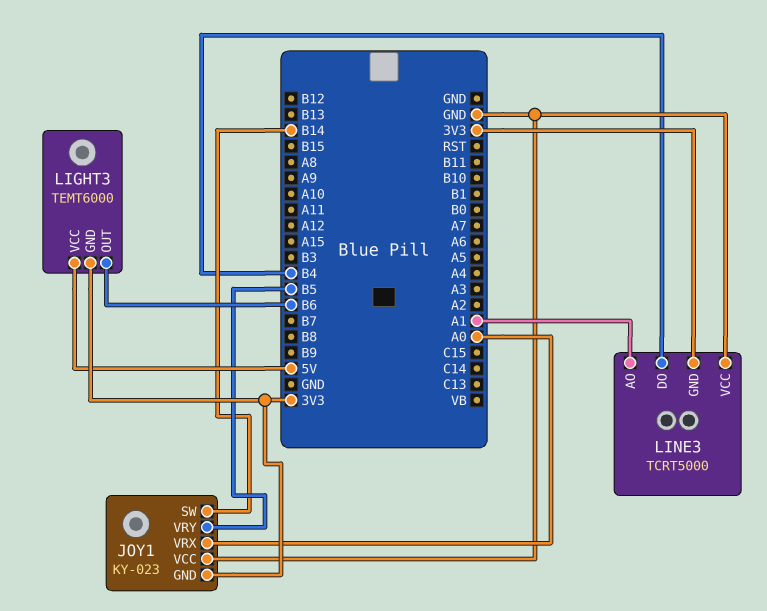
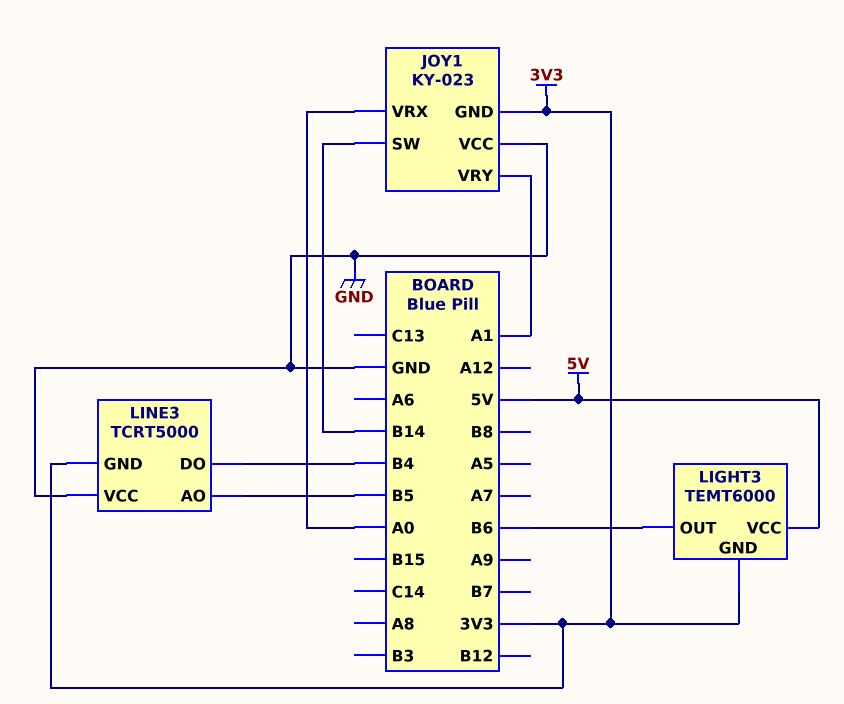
JOY1 pin VRY: B5 -> A1
LINE3 pin AO: A1 -> B5

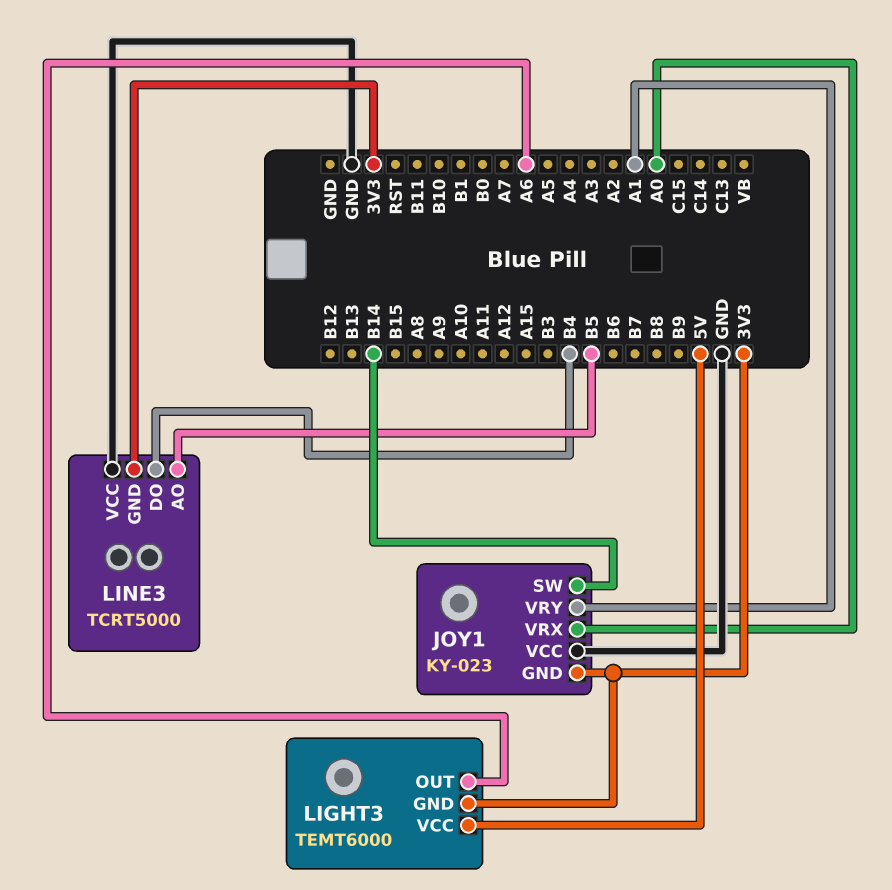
LIGHT3 pin OUT: B6 -> A6

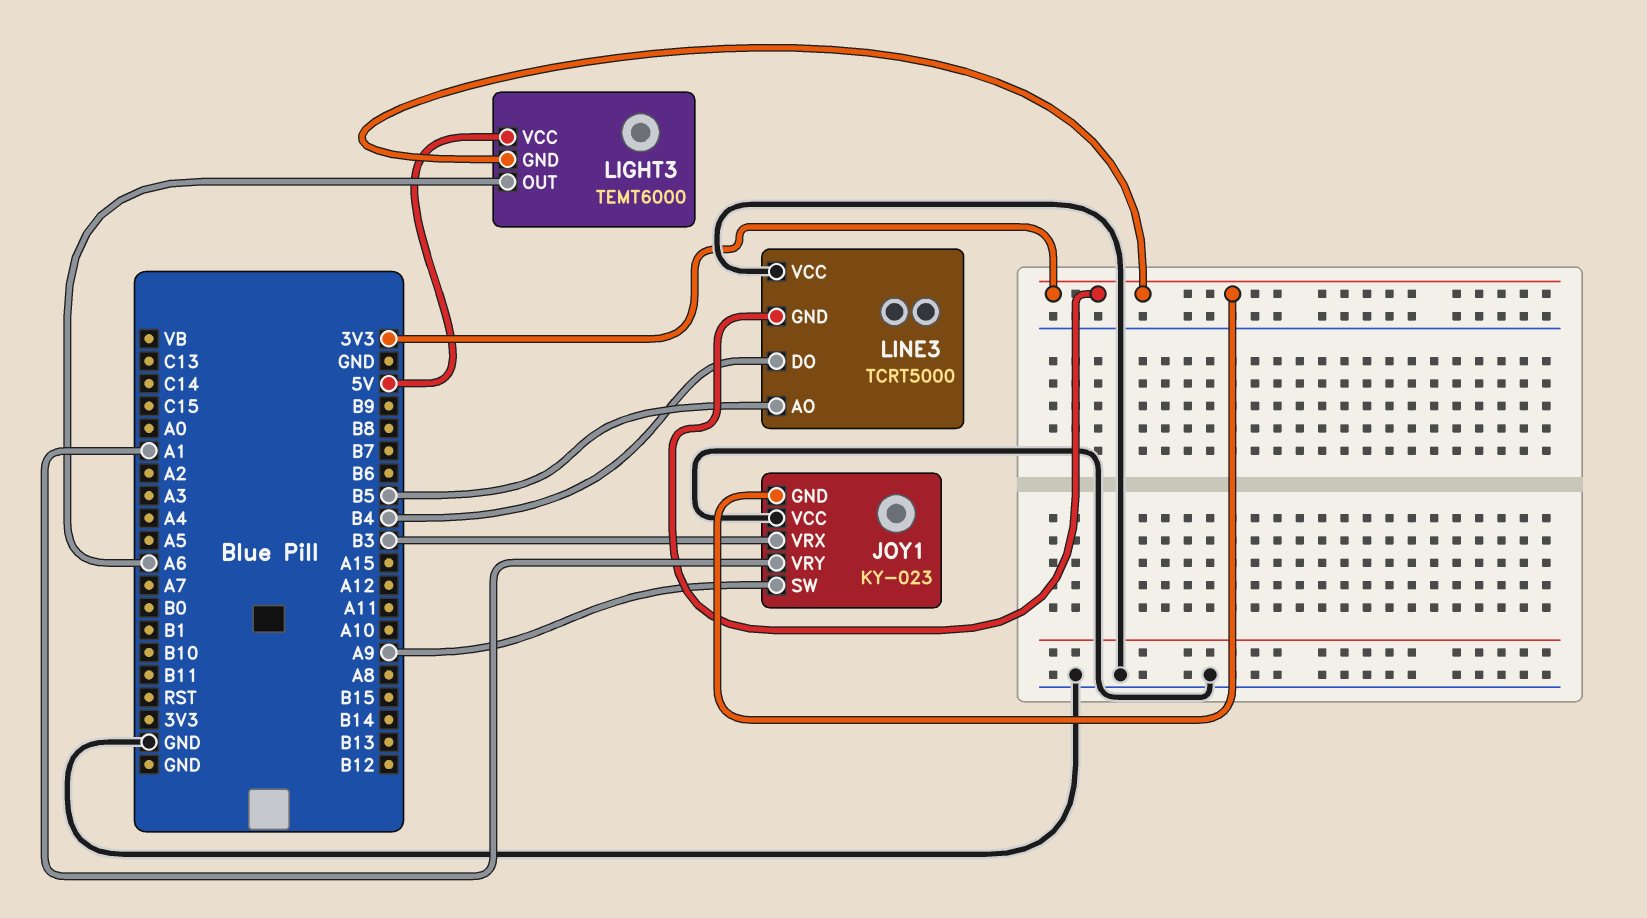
JOY1 pin SW: B14 -> A9
JOY1 pin VRX: A0 -> B3

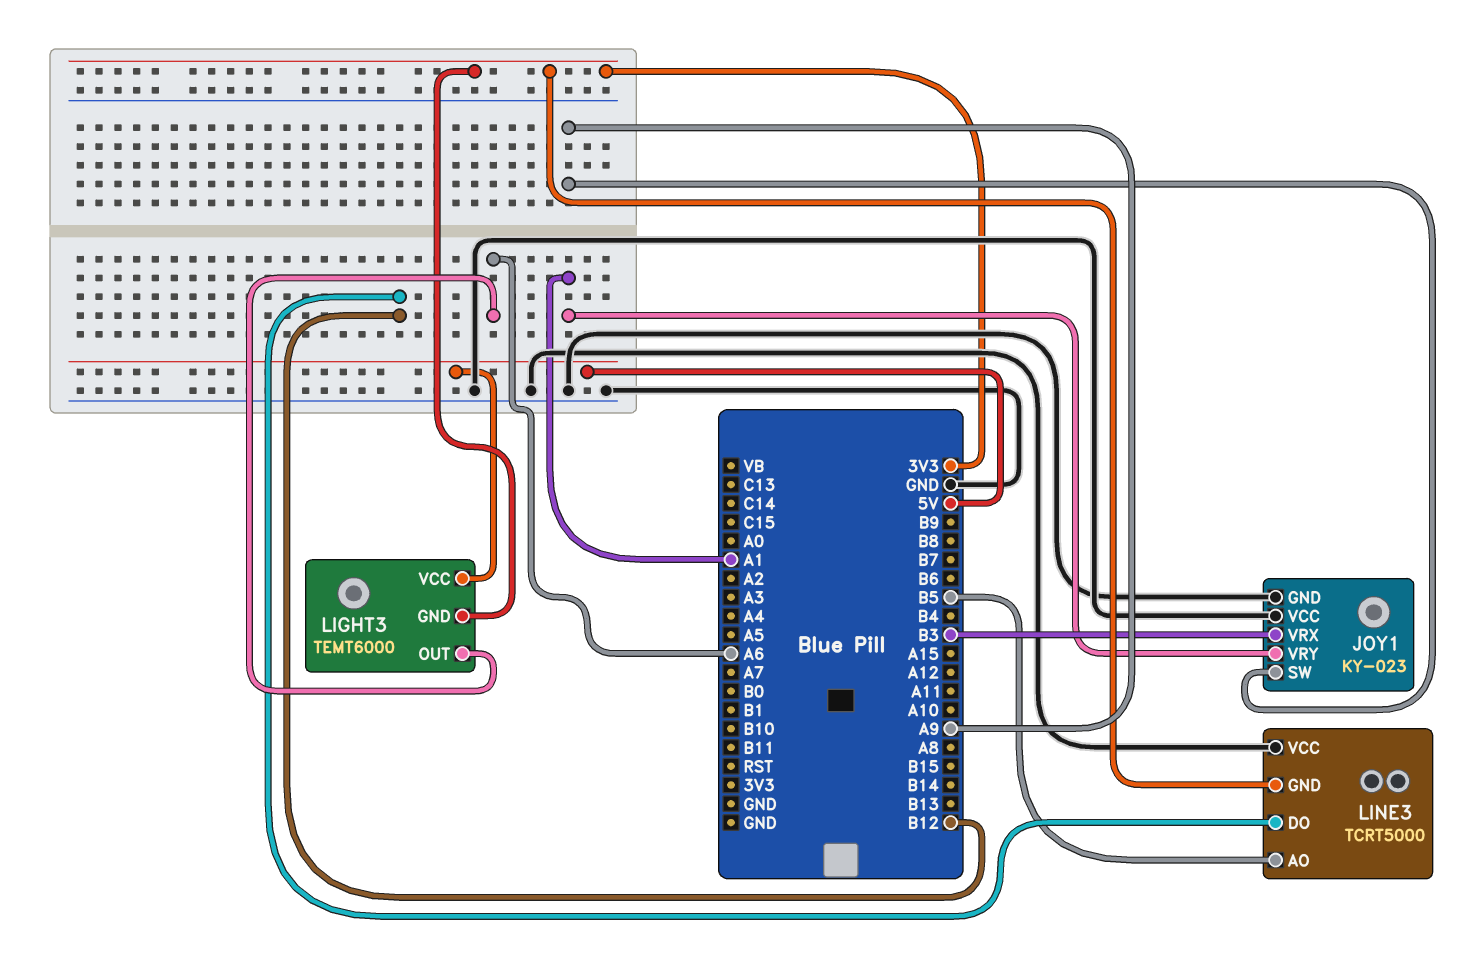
JOY1 pin GND: 3V3 -> GND
LINE3 pin DO: B4 -> B12

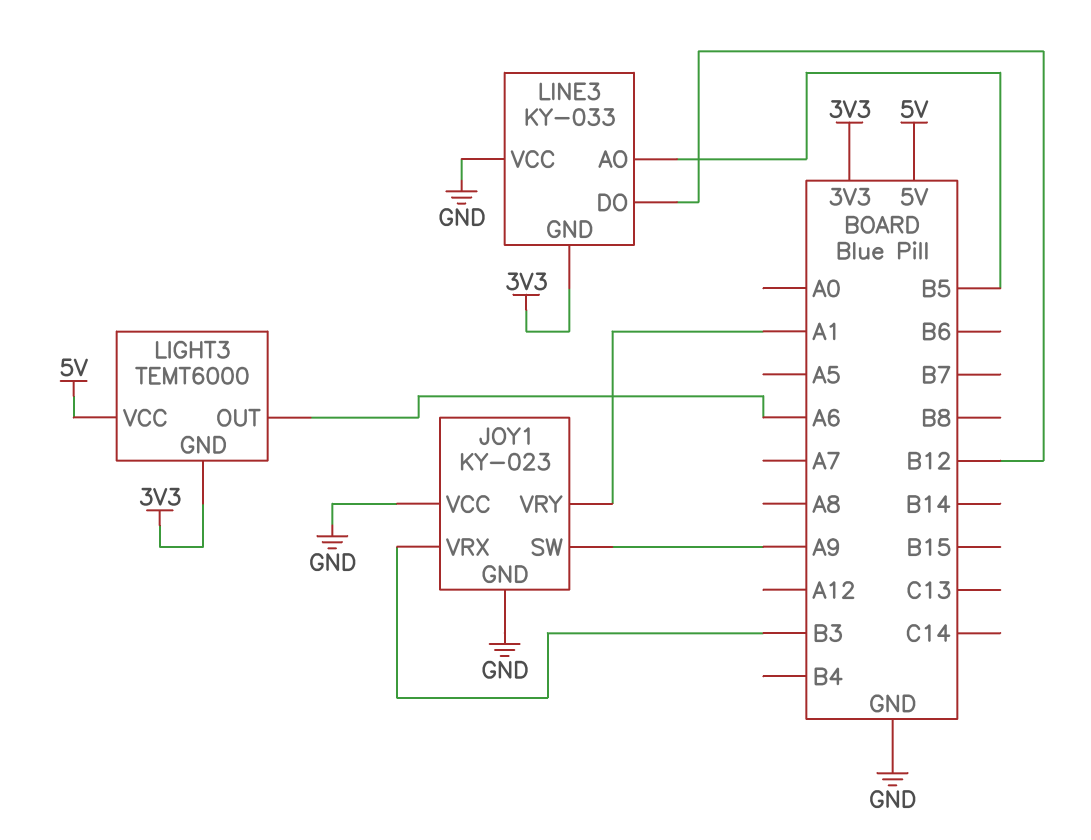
LINE3: TCRT5000 -> KY-033

